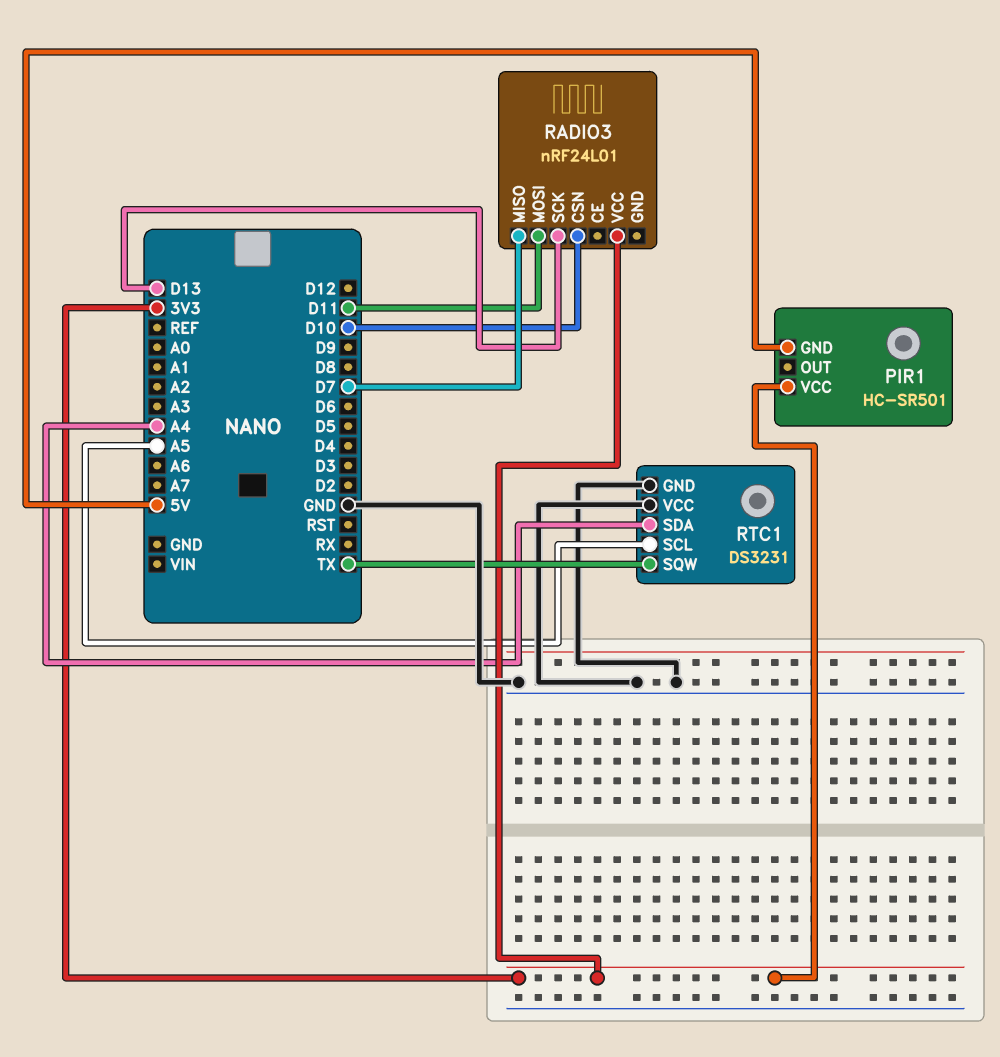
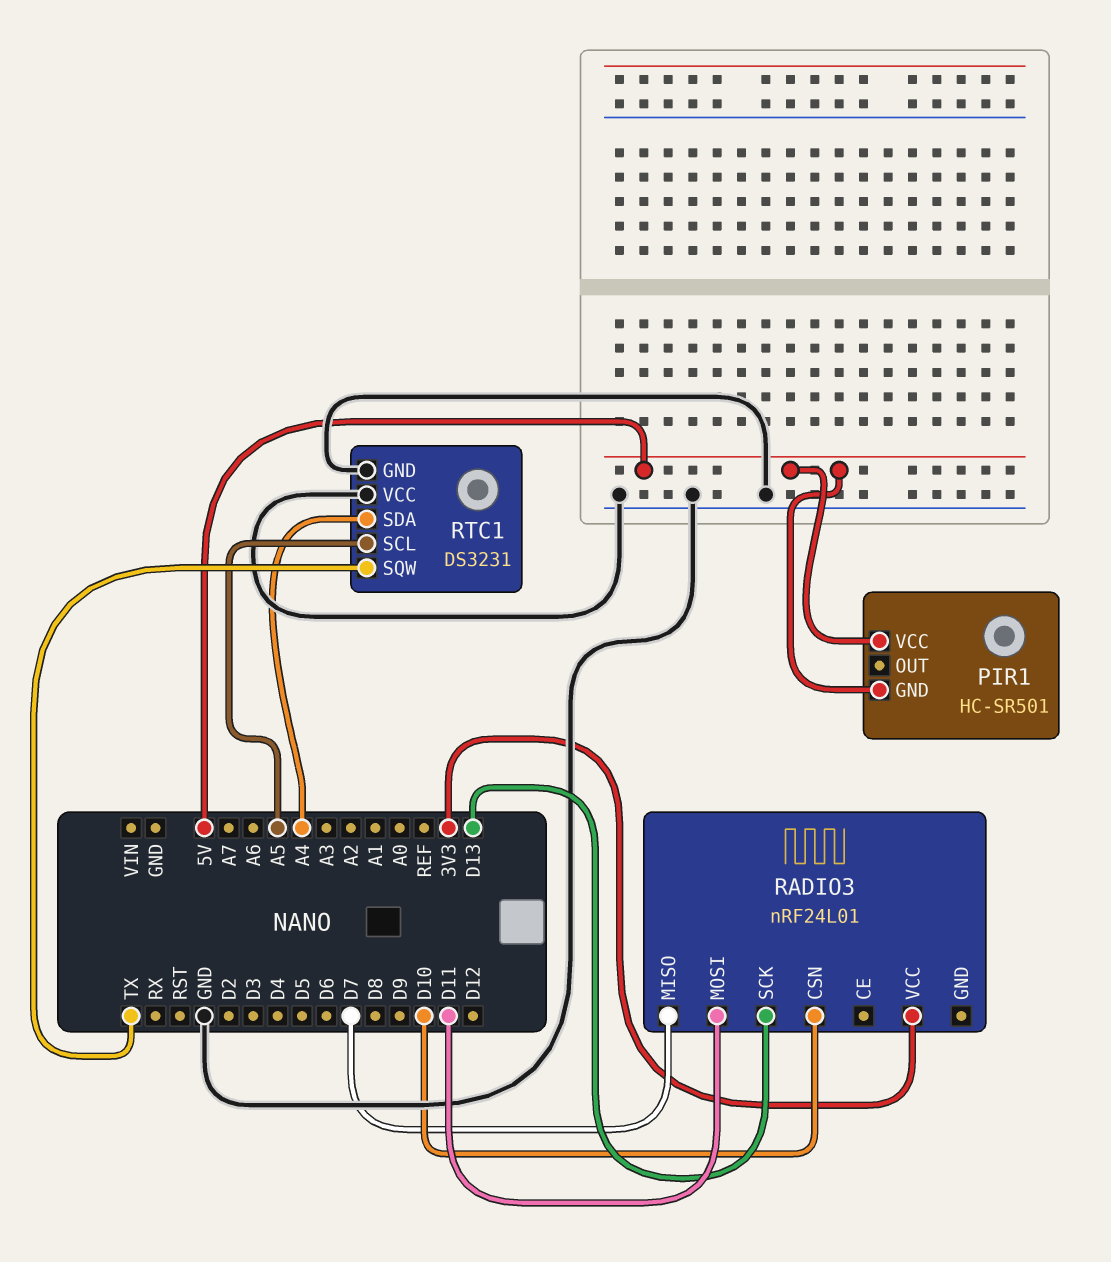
PIR1 pin VCC: 3V3 -> 5V

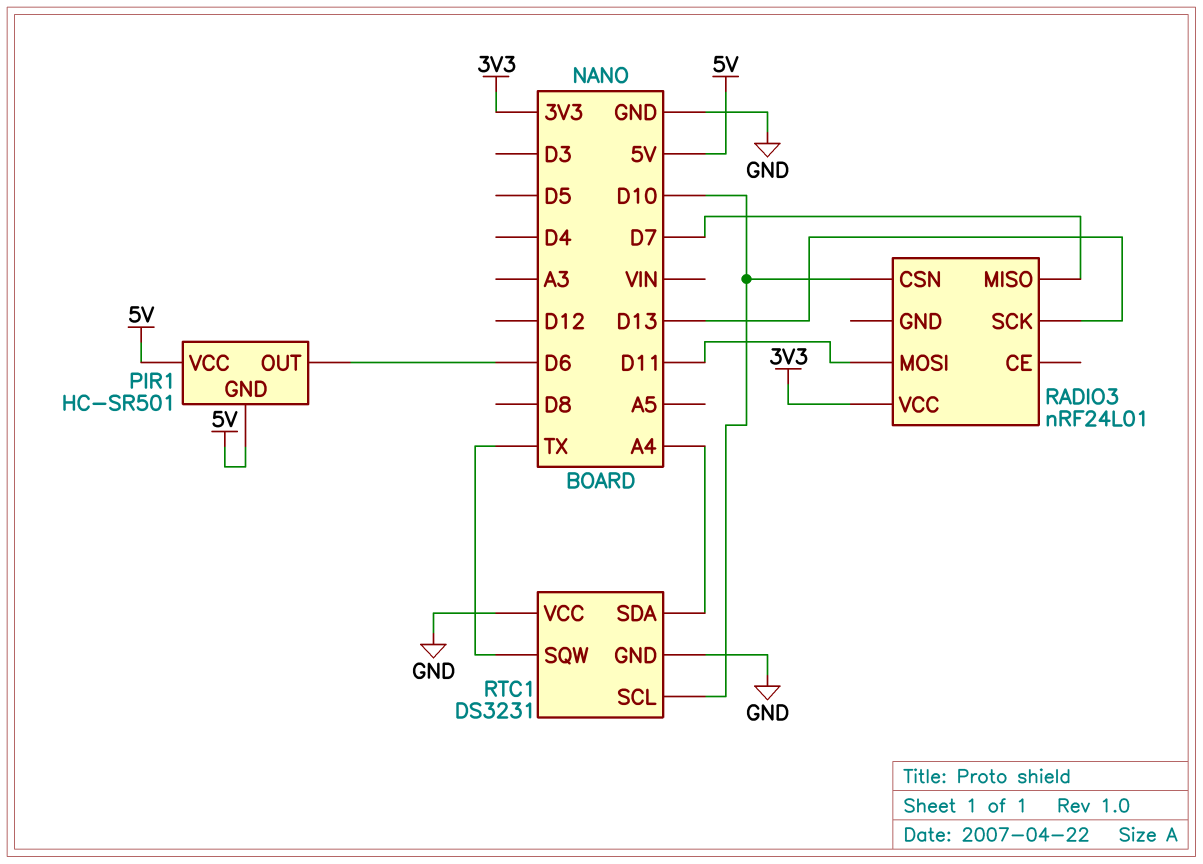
PIR1 pin OUT: none -> D6
RTC1 pin SCL: A5 -> D10

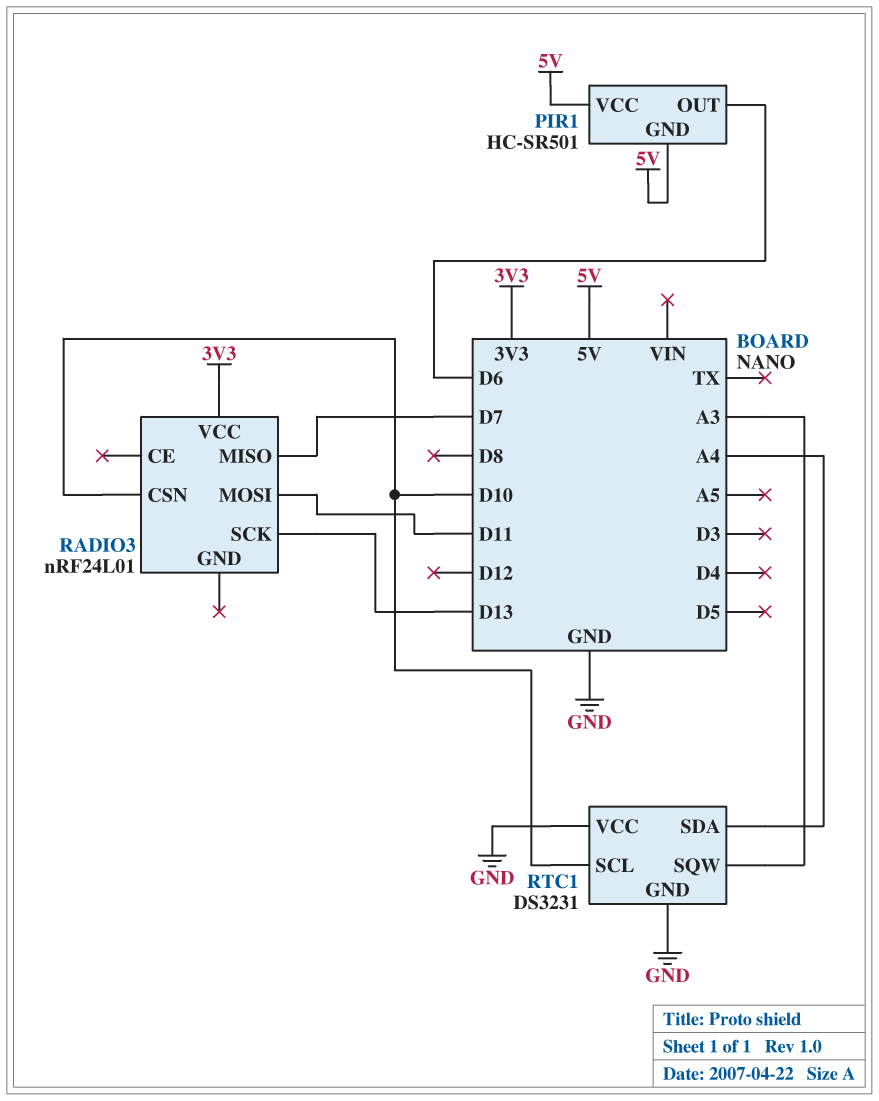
RTC1 pin SQW: TX -> A3

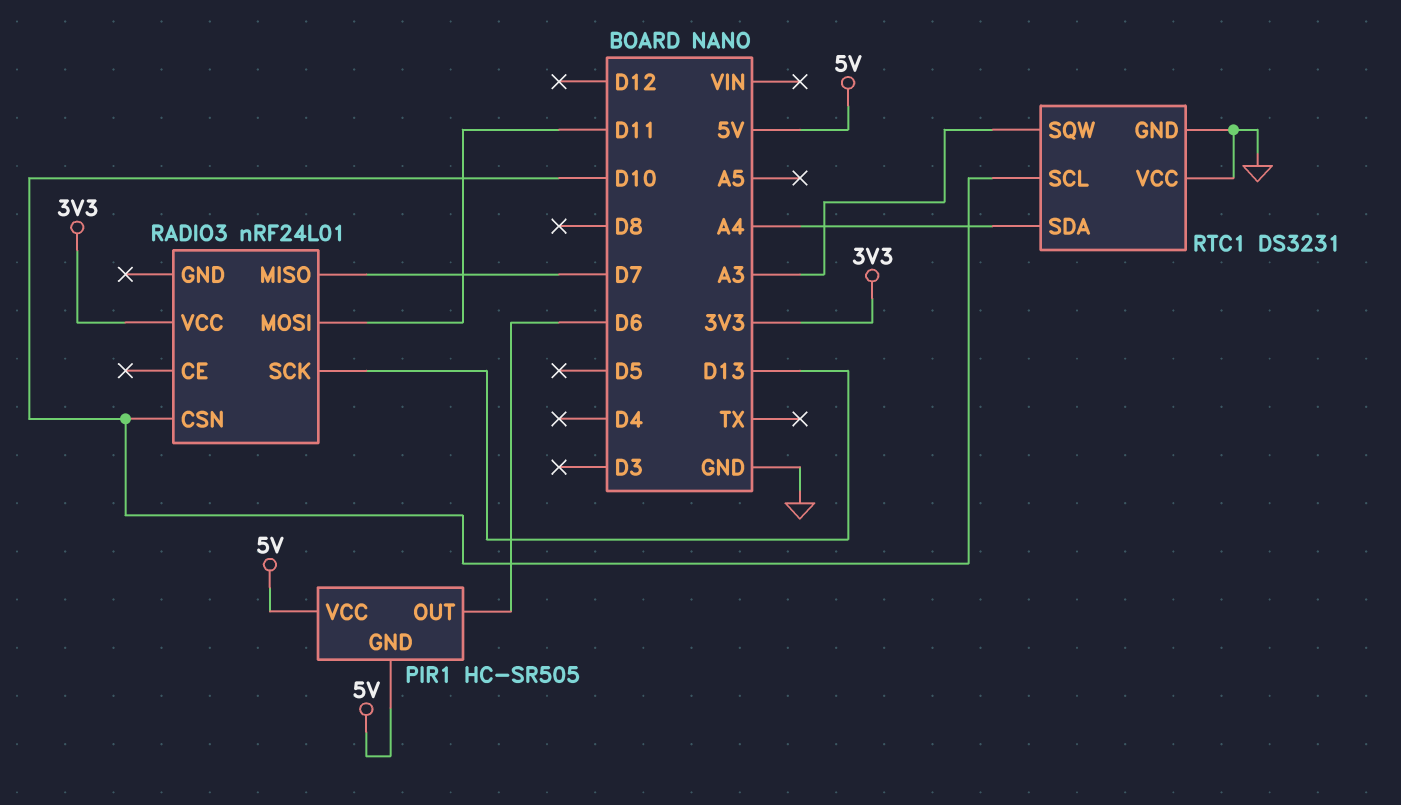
PIR1: HC-SR501 -> HC-SR505

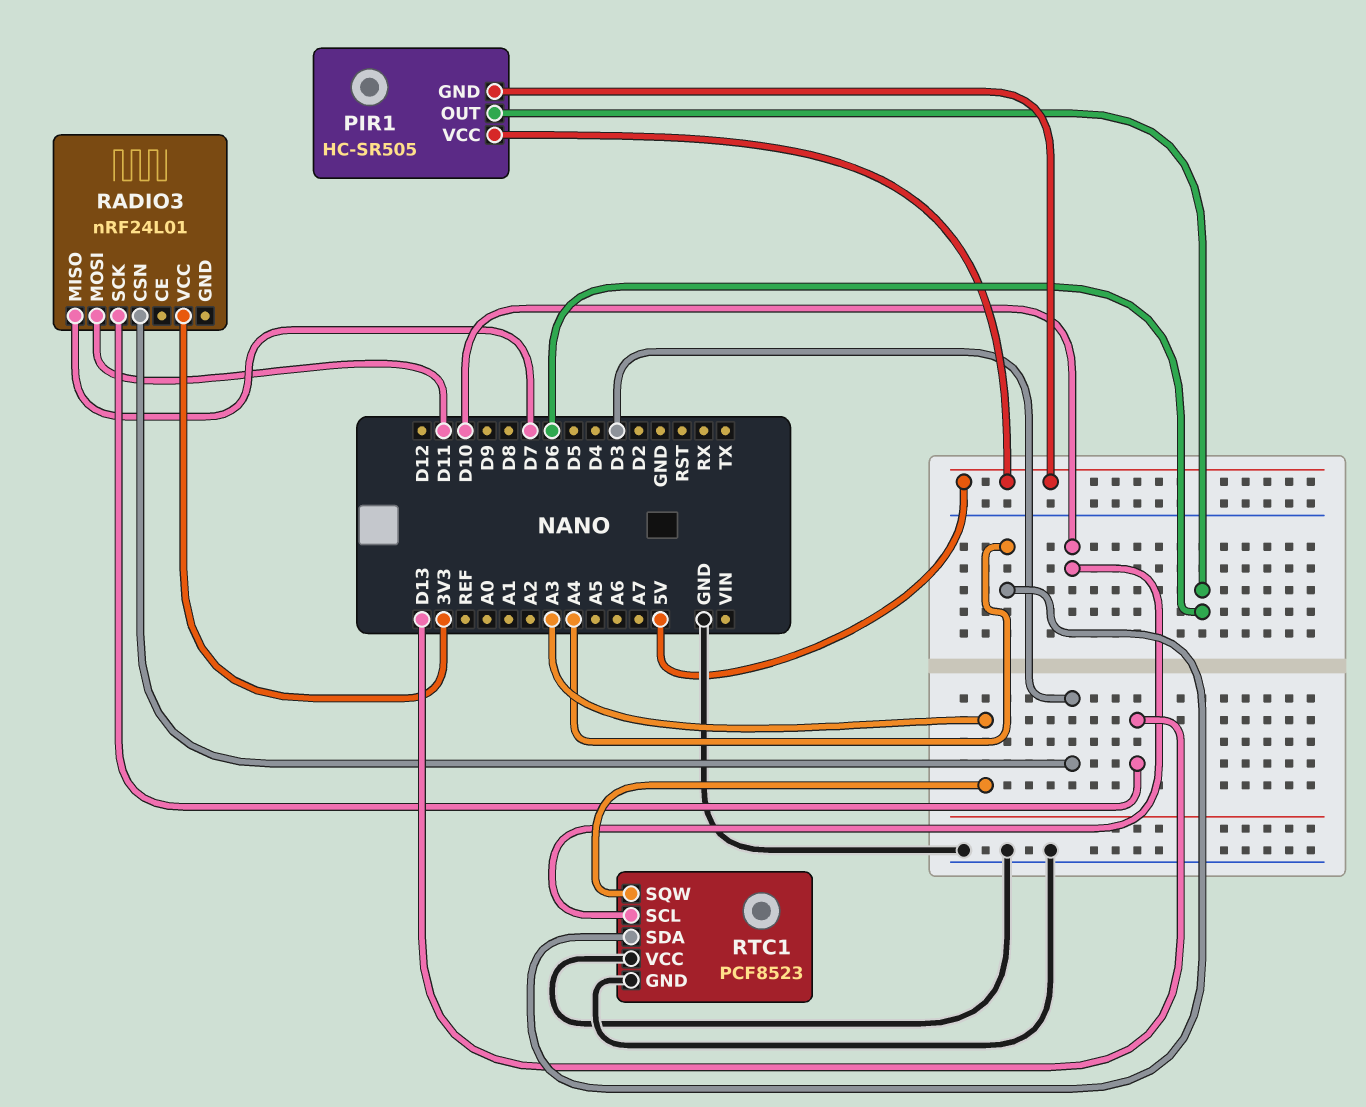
RADIO3 pin CSN: D10 -> D3
RTC1: DS3231 -> PCF8523

